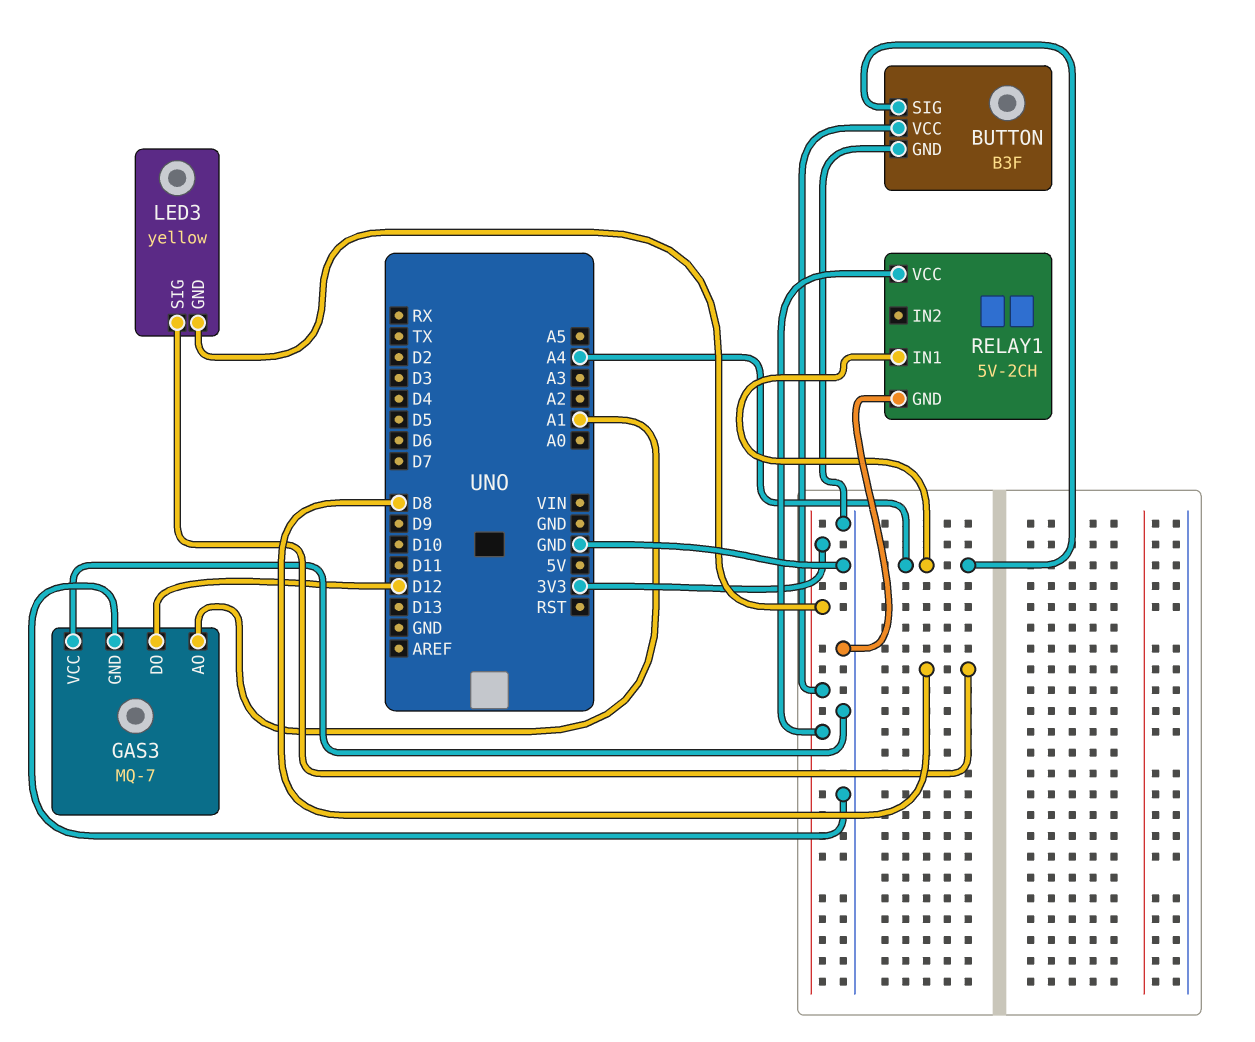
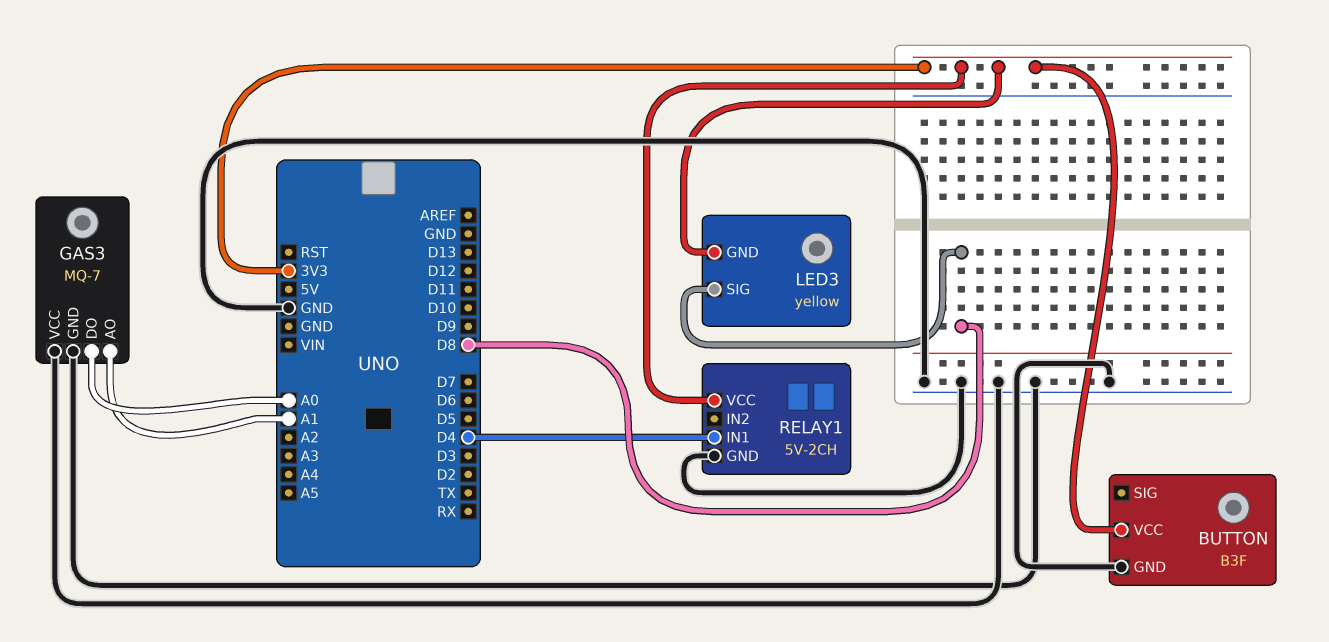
BUTTON pin SIG: A4 -> none
GAS3 pin DO: D12 -> A0
RELAY1 pin IN1: A4 -> D4

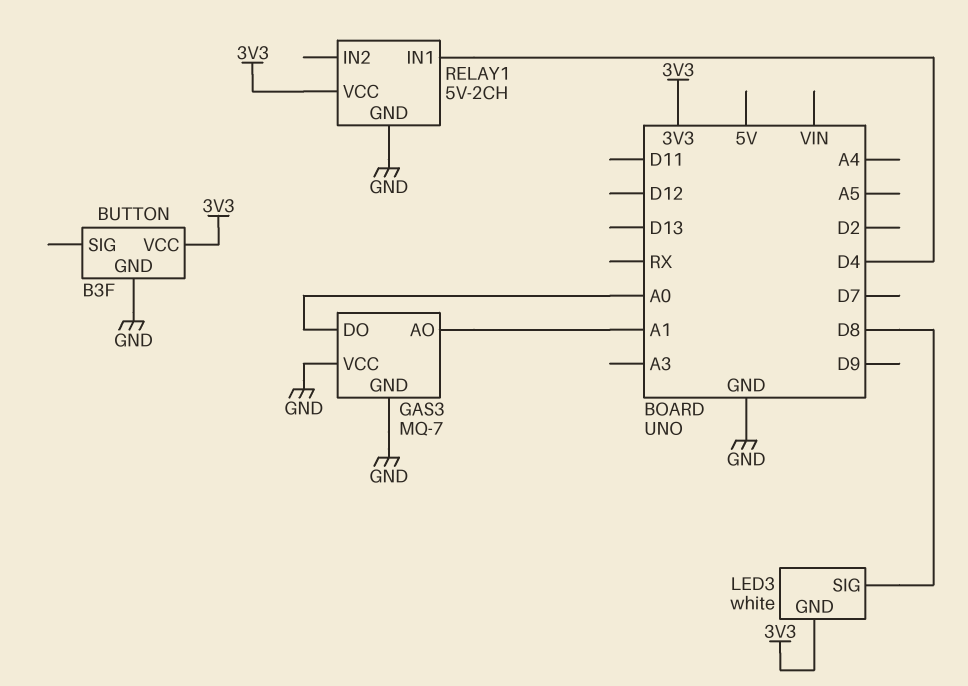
LED3: yellow -> white

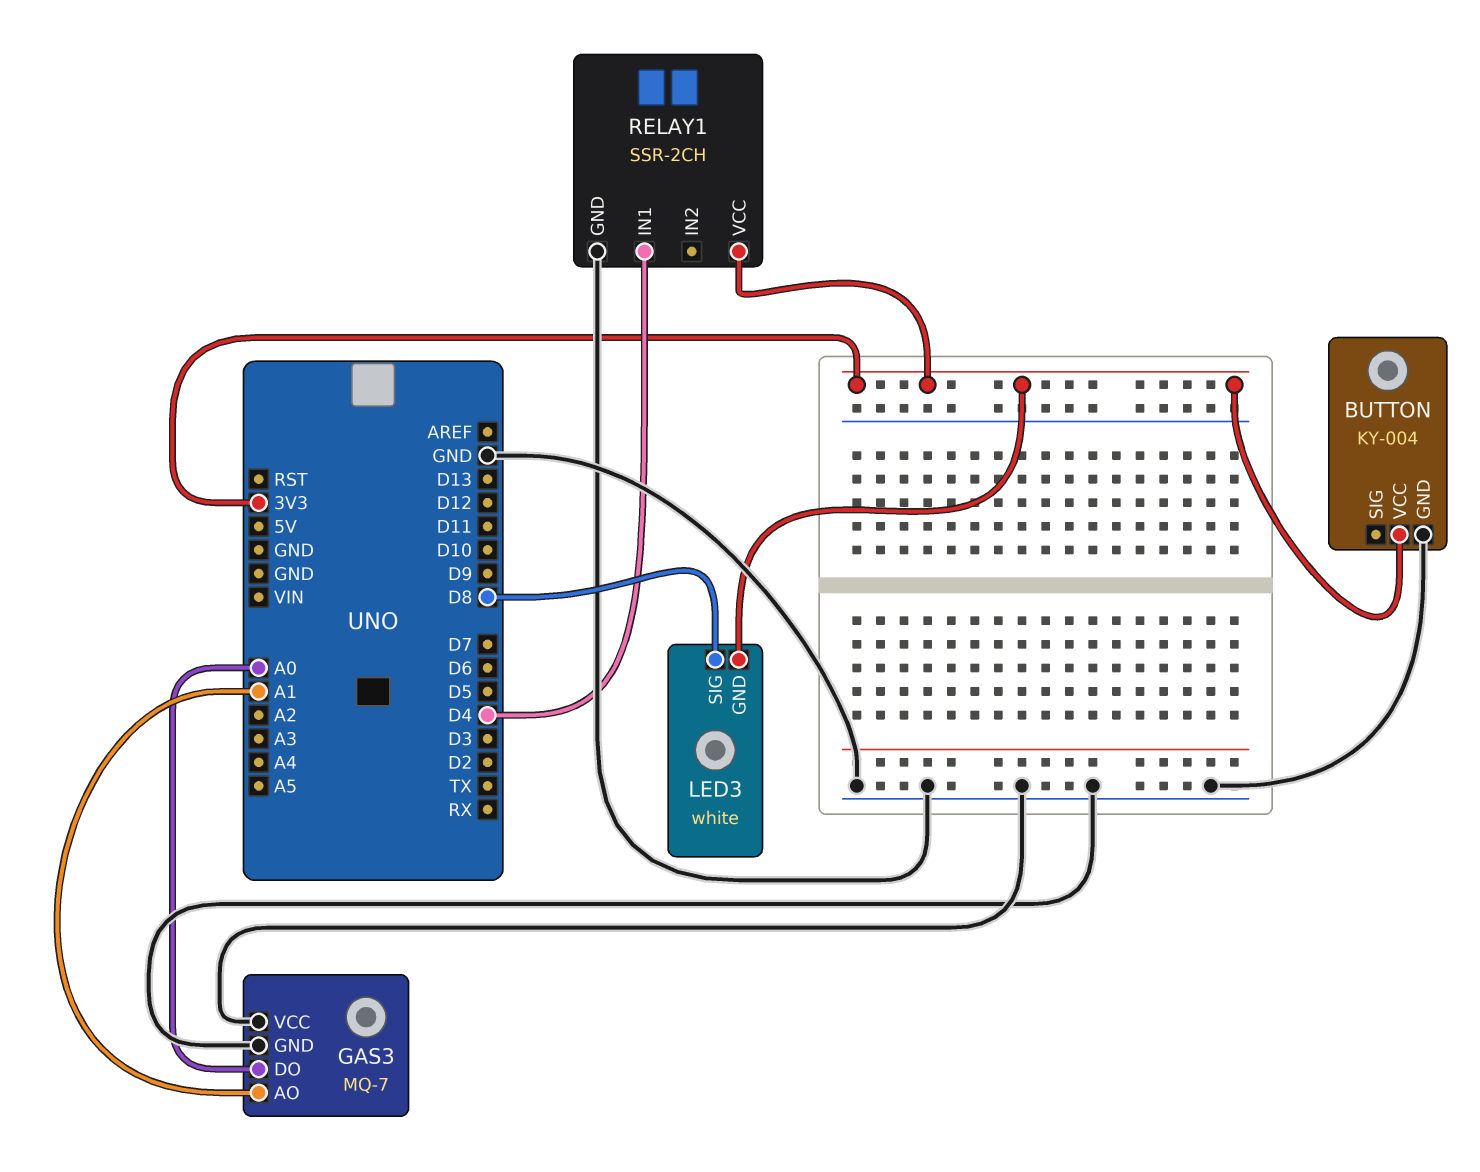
BUTTON: B3F -> KY-004
RELAY1: 5V-2CH -> SSR-2CH

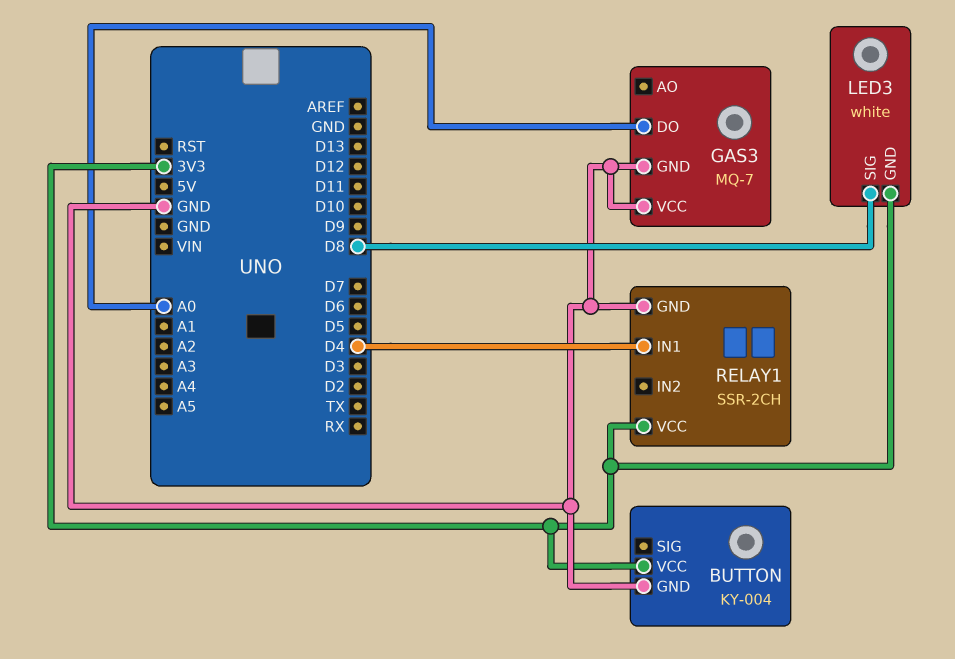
GAS3 pin AO: A1 -> none

